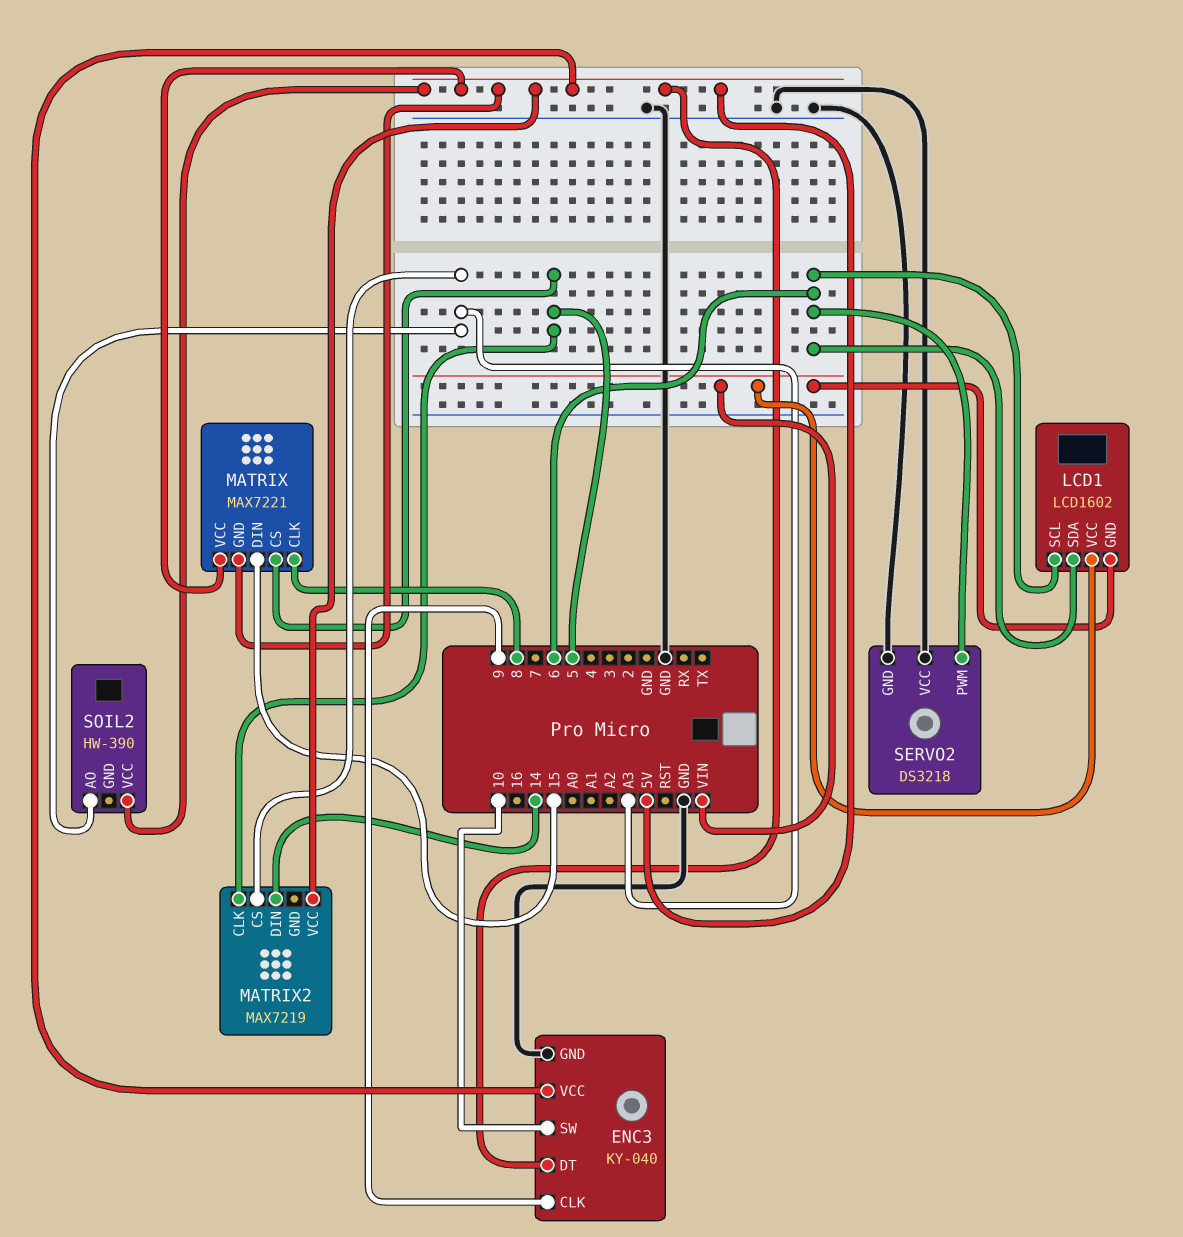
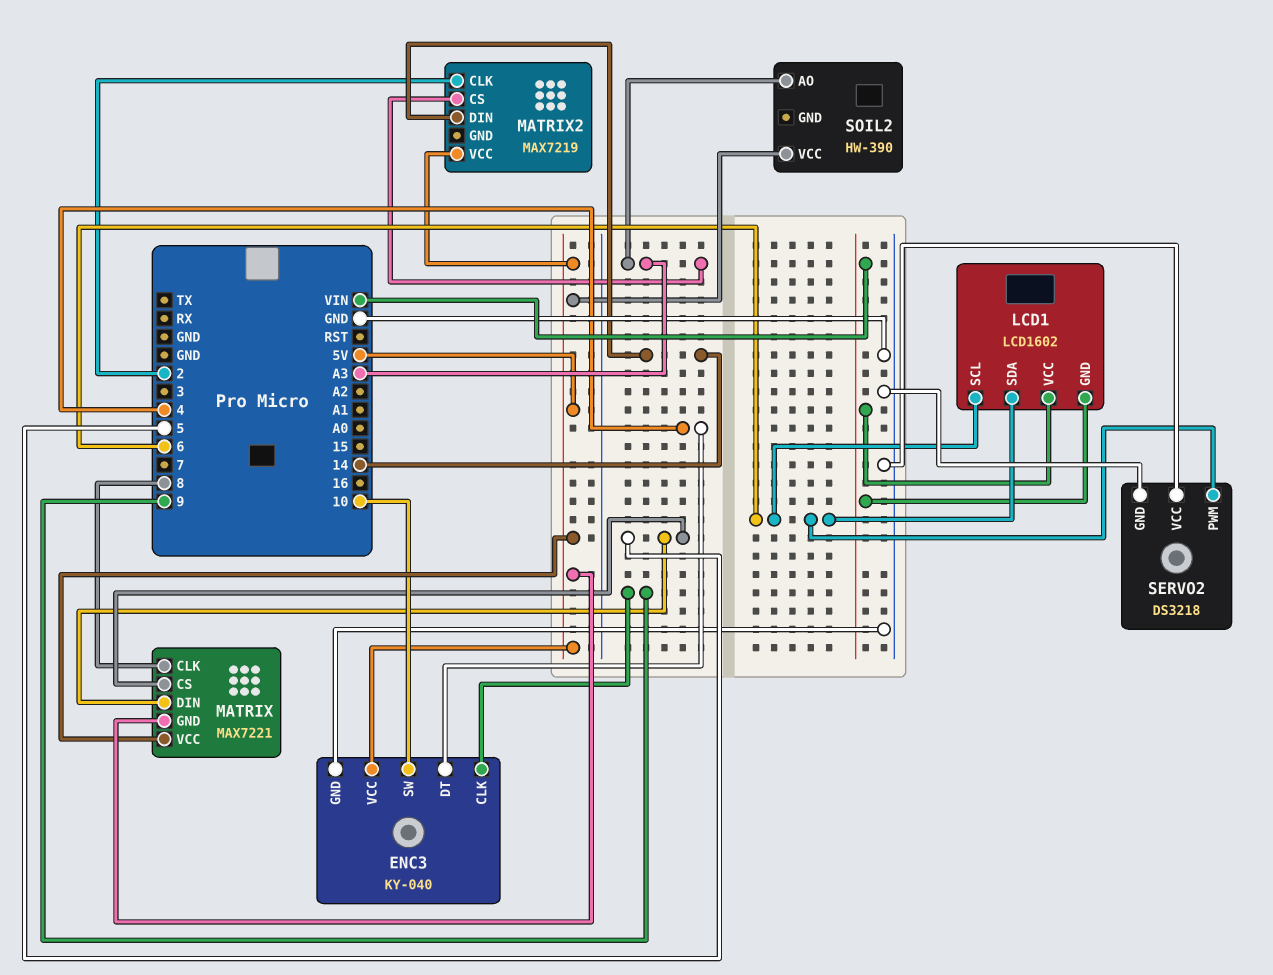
ENC3 pin DT: 5V -> 4
MATRIX pin DIN: 15 -> 5
MATRIX2 pin CLK: 5 -> 2

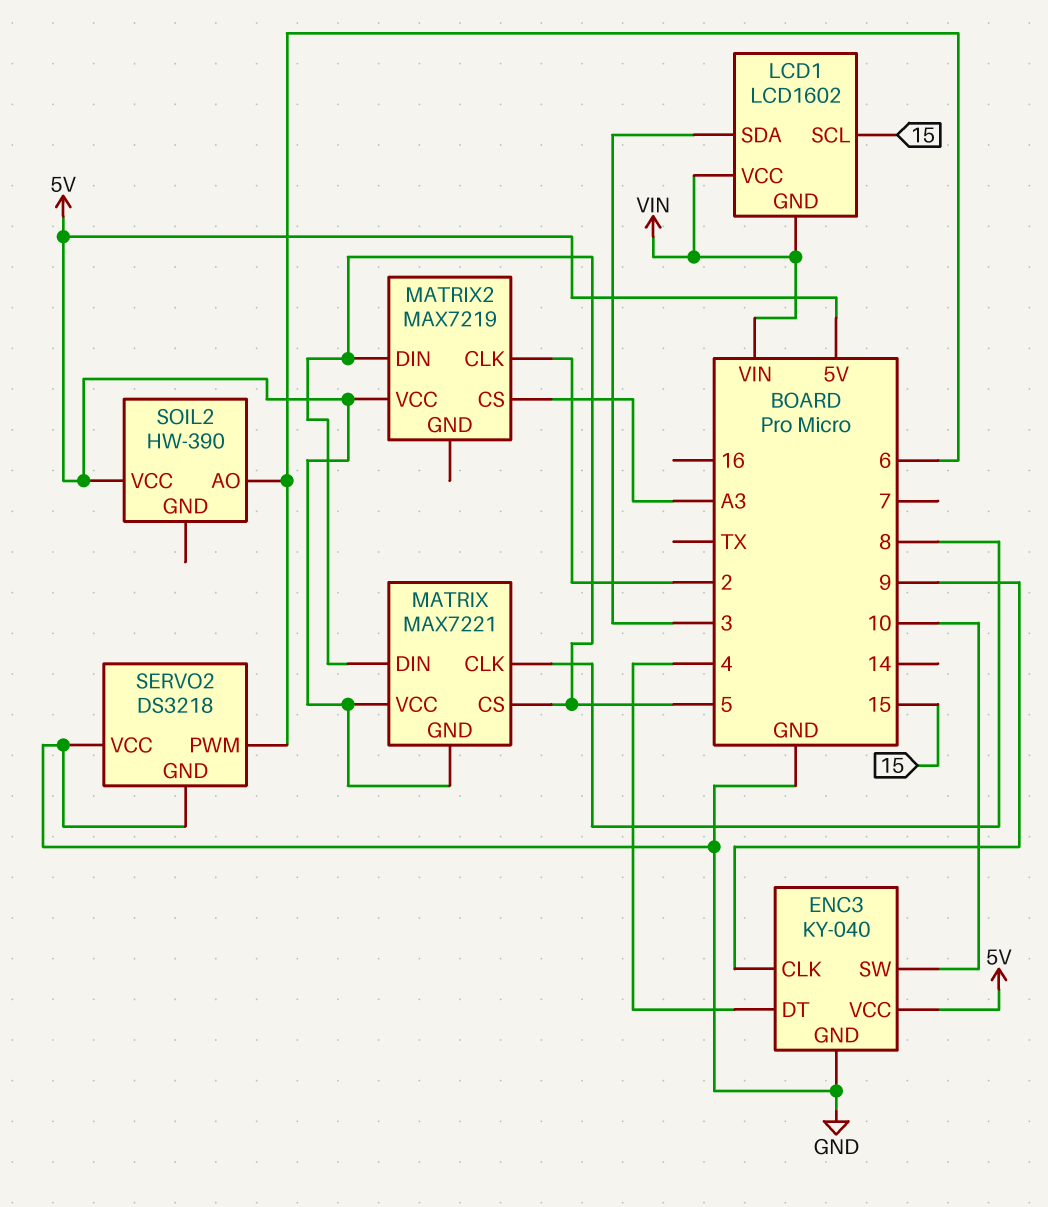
LCD1 pin SCL: 6 -> 15
LCD1 pin SDA: 6 -> 3
MATRIX2 pin DIN: 14 -> 5
SOIL2 pin AO: A3 -> 6

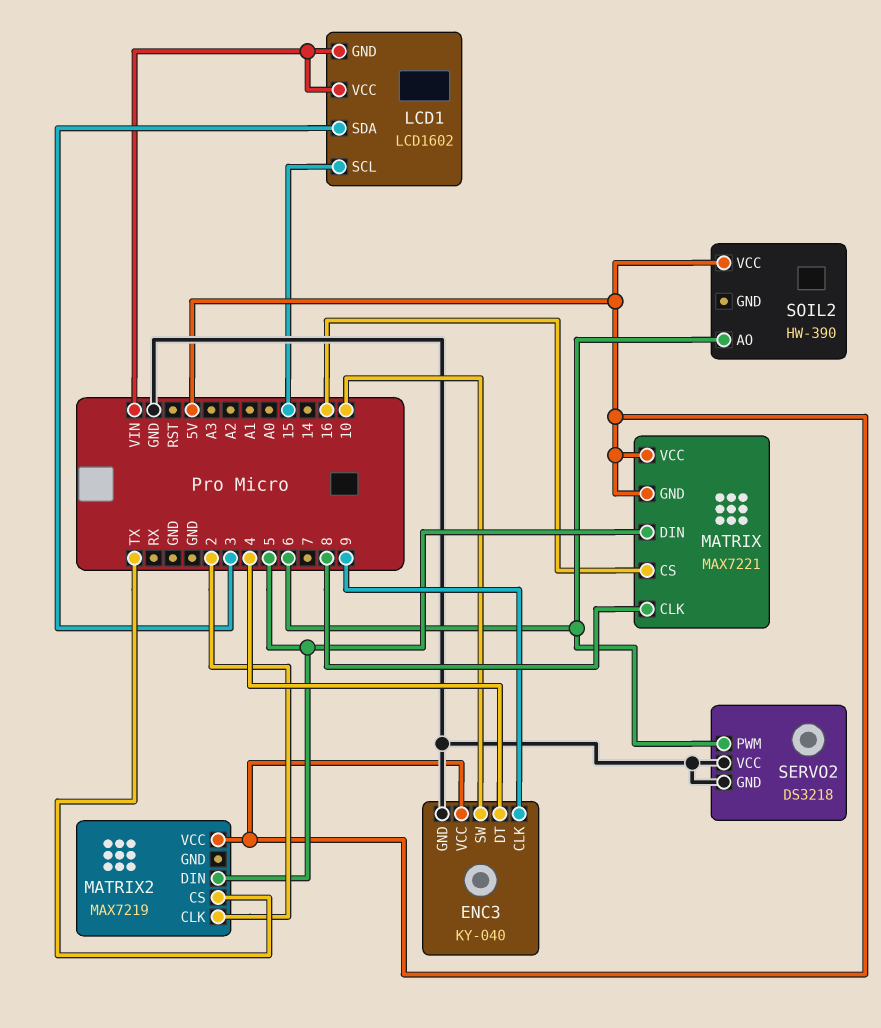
MATRIX pin CS: 5 -> 16
MATRIX2 pin CS: A3 -> TX

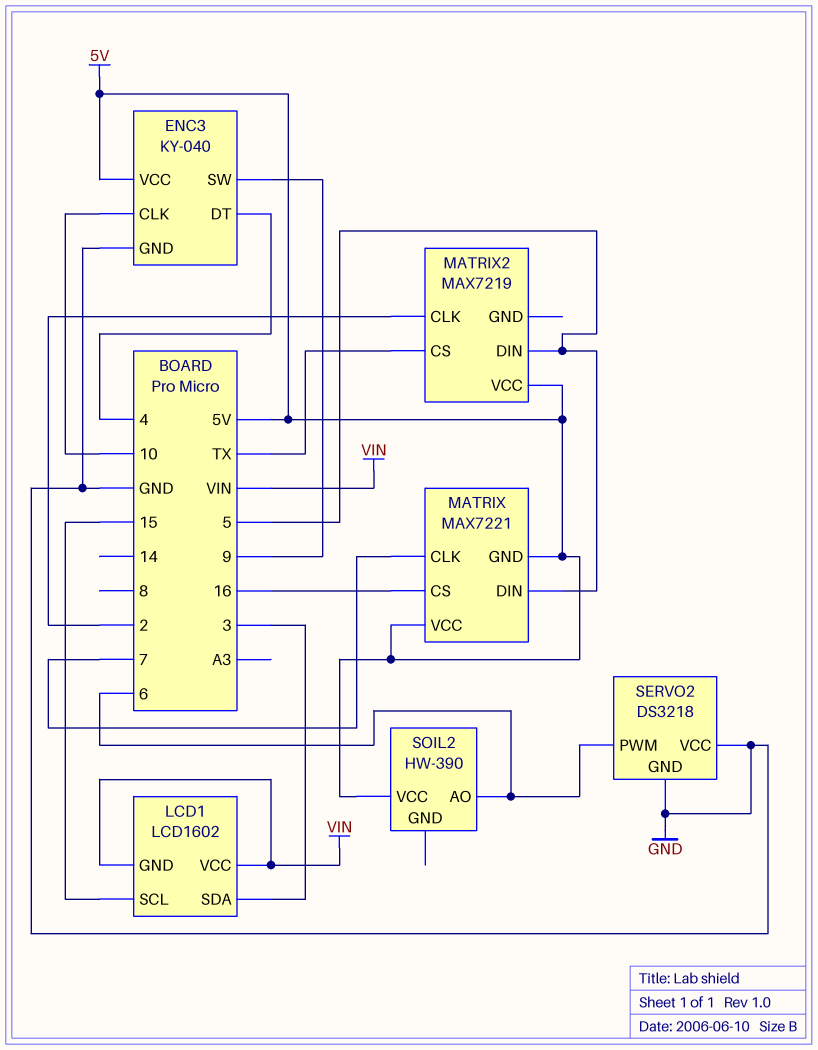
ENC3 pin CLK: 9 -> 10
ENC3 pin SW: 10 -> 9
MATRIX pin CLK: 8 -> 7

